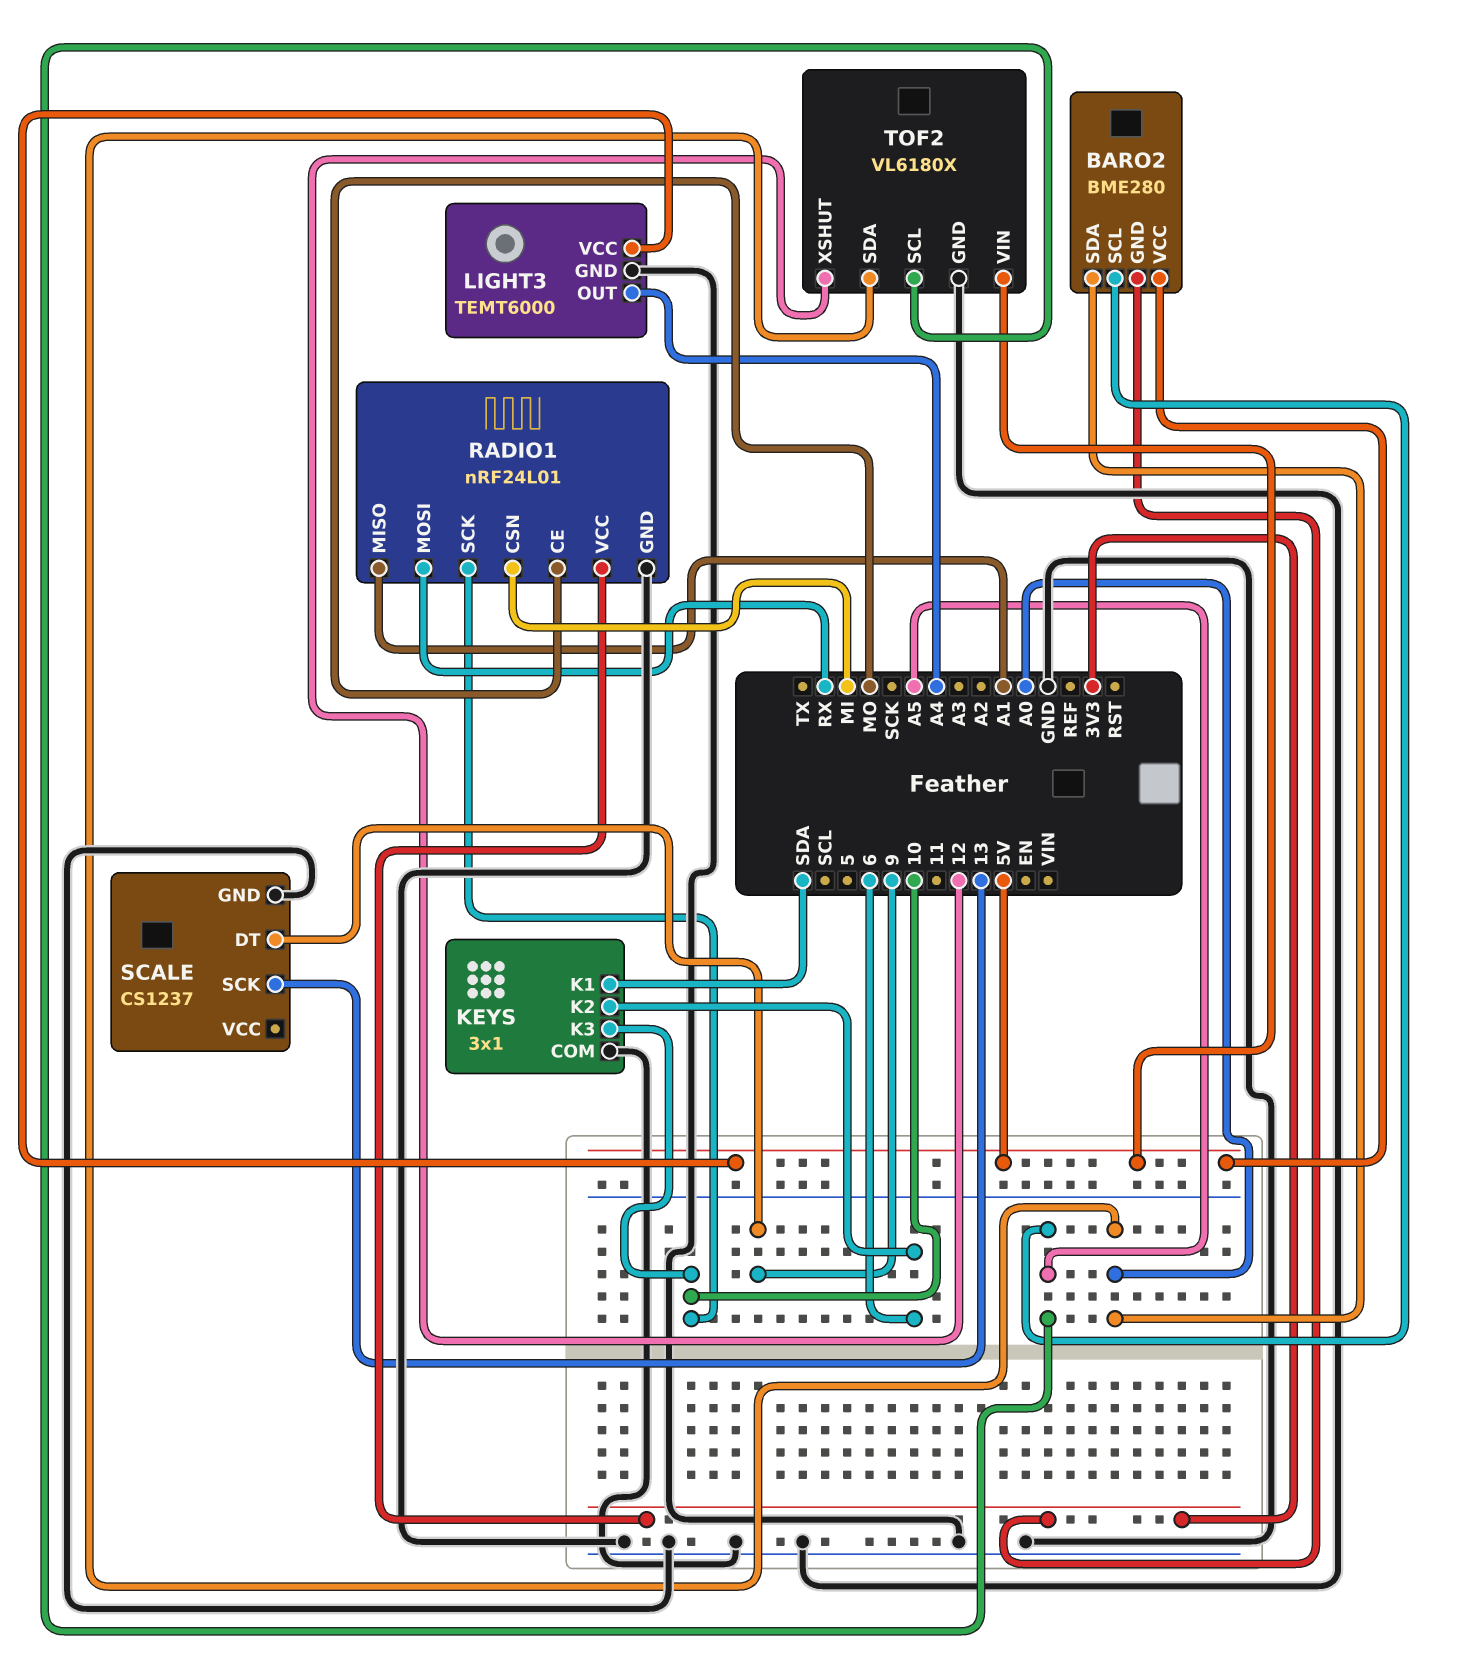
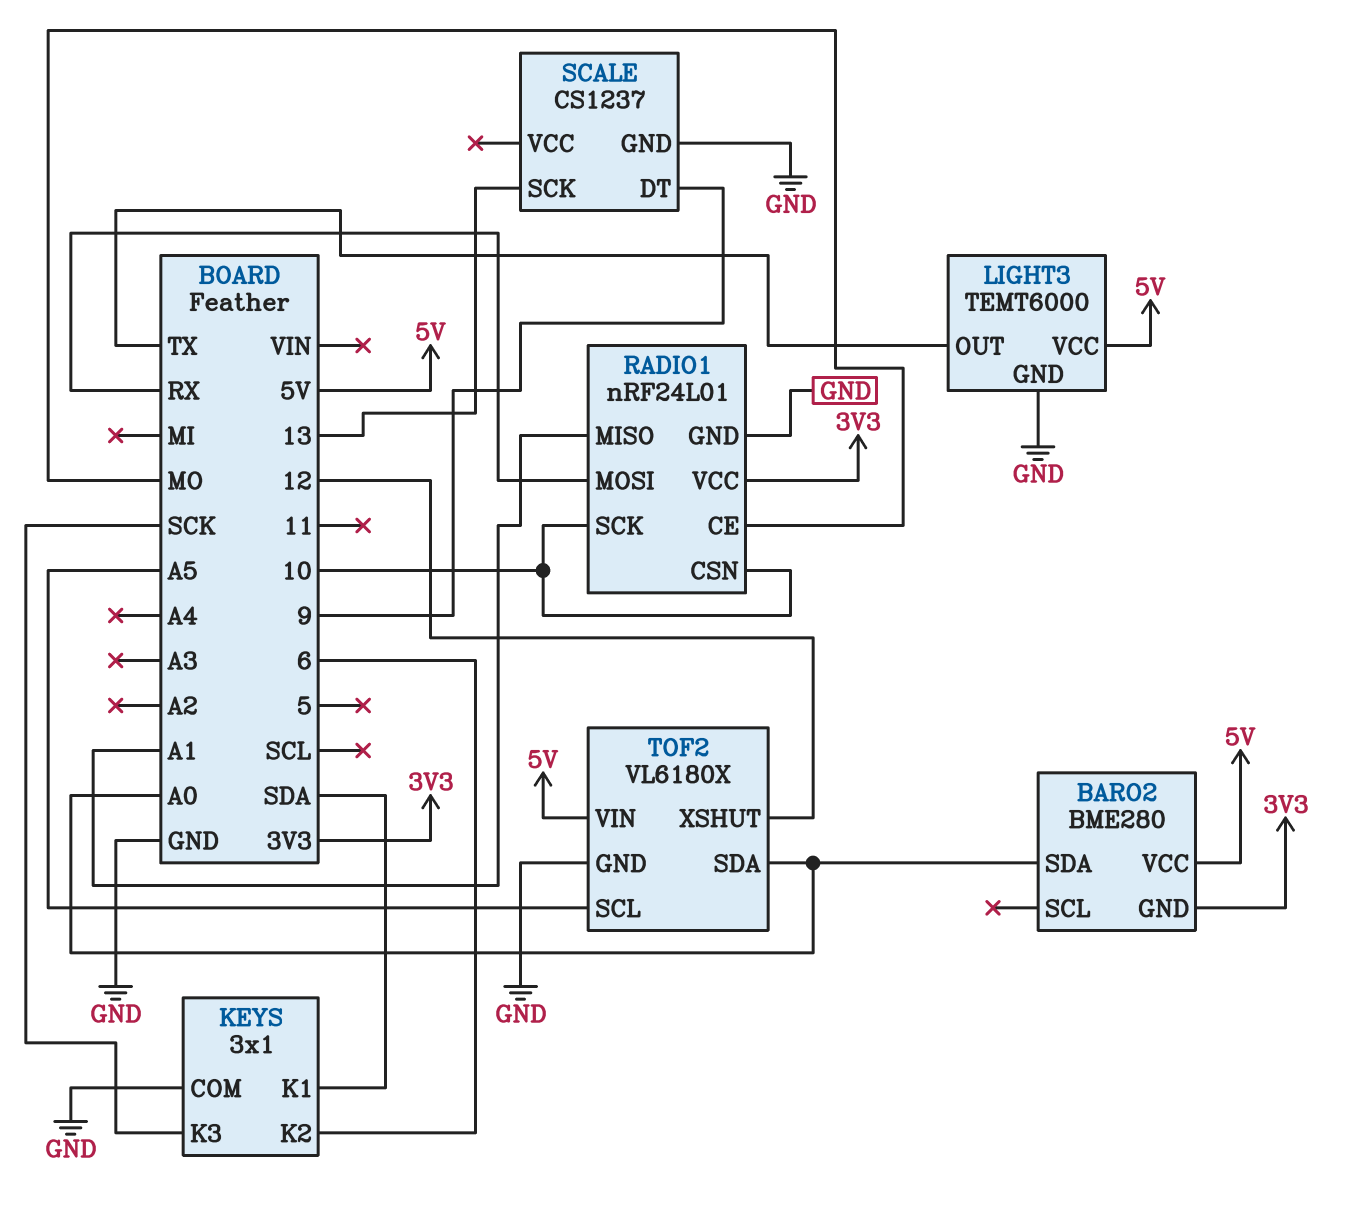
BARO2 pin SCL: A5 -> none
KEYS pin K3: 10 -> SCK
LIGHT3 pin OUT: A4 -> TX
RADIO1 pin CSN: MI -> 10

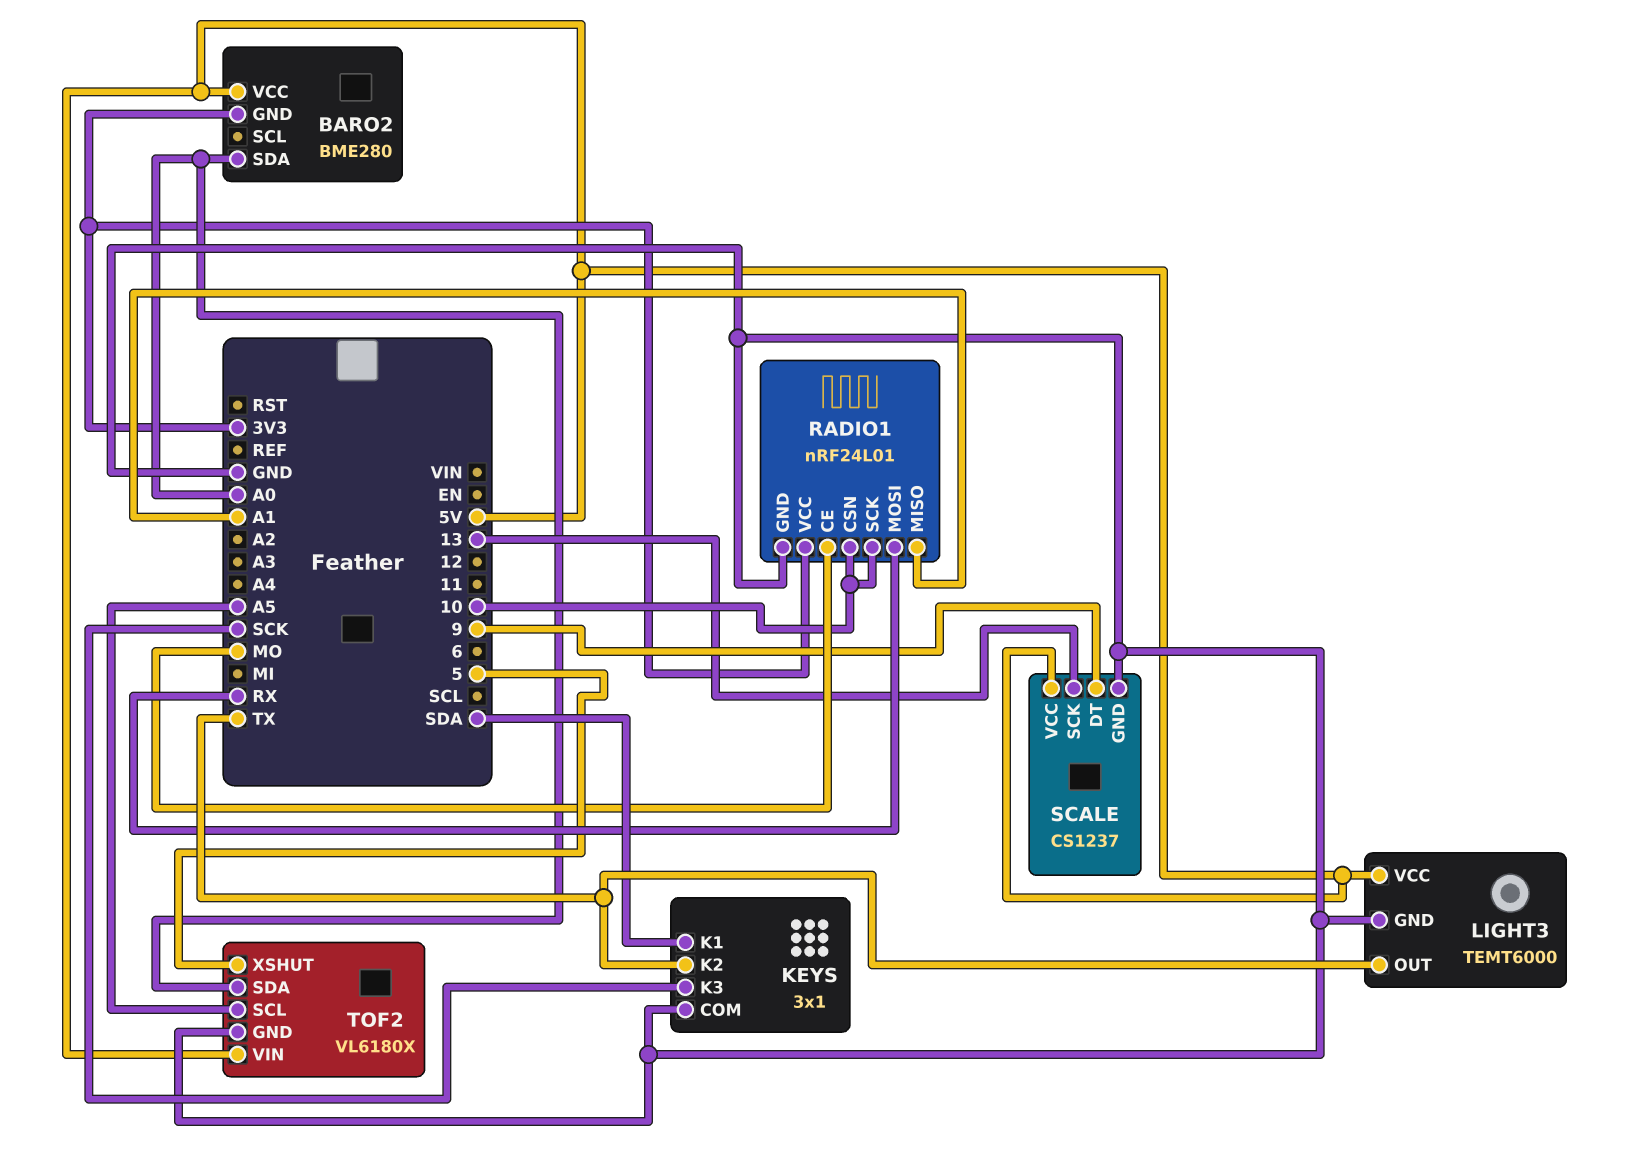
KEYS pin K2: 6 -> TX
SCALE pin VCC: none -> 5V
TOF2 pin XSHUT: 12 -> 5

